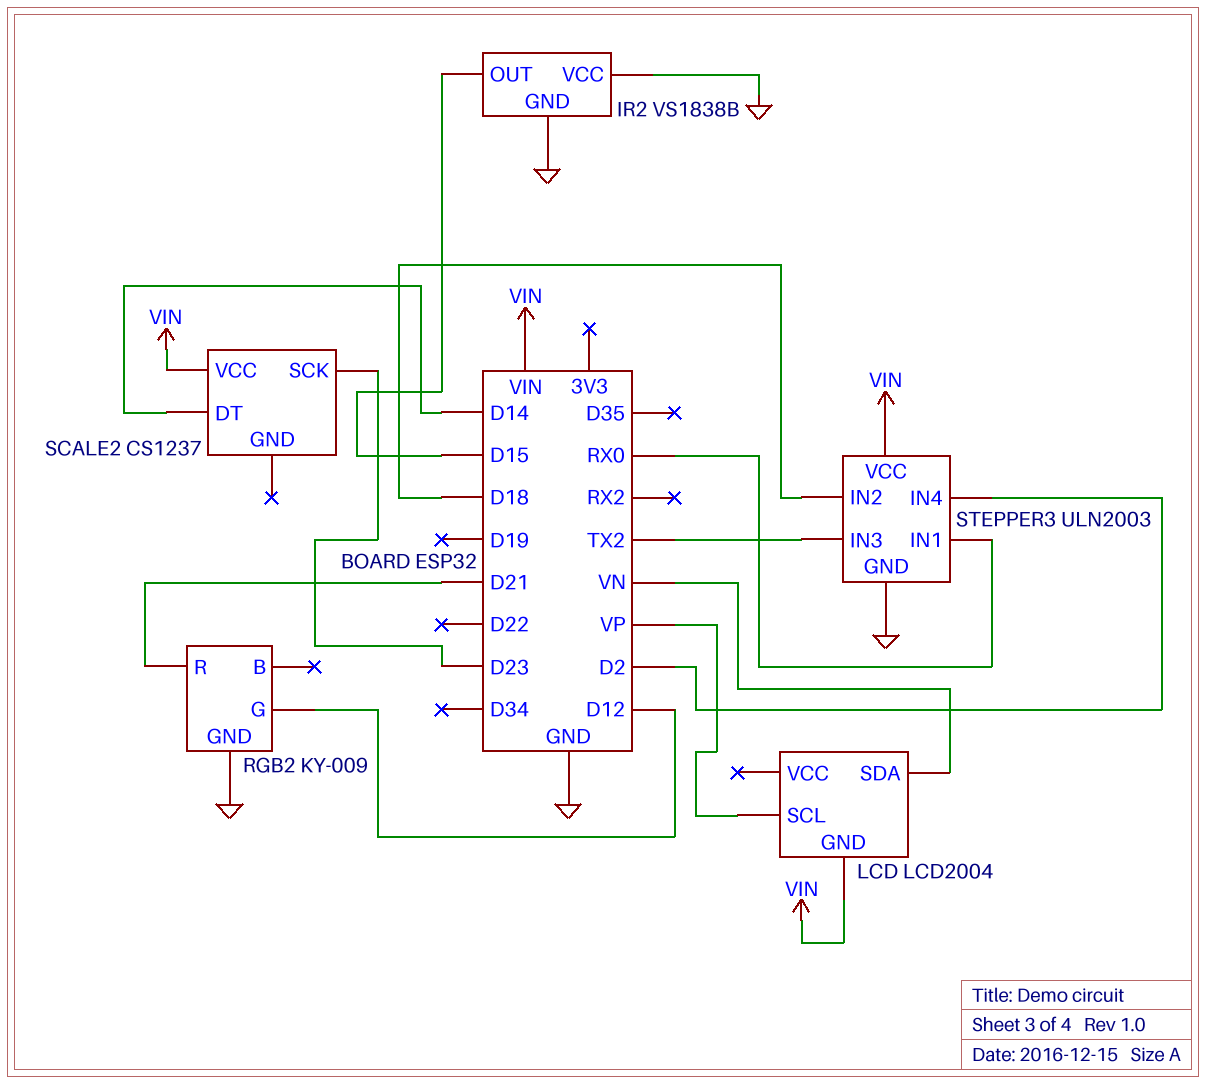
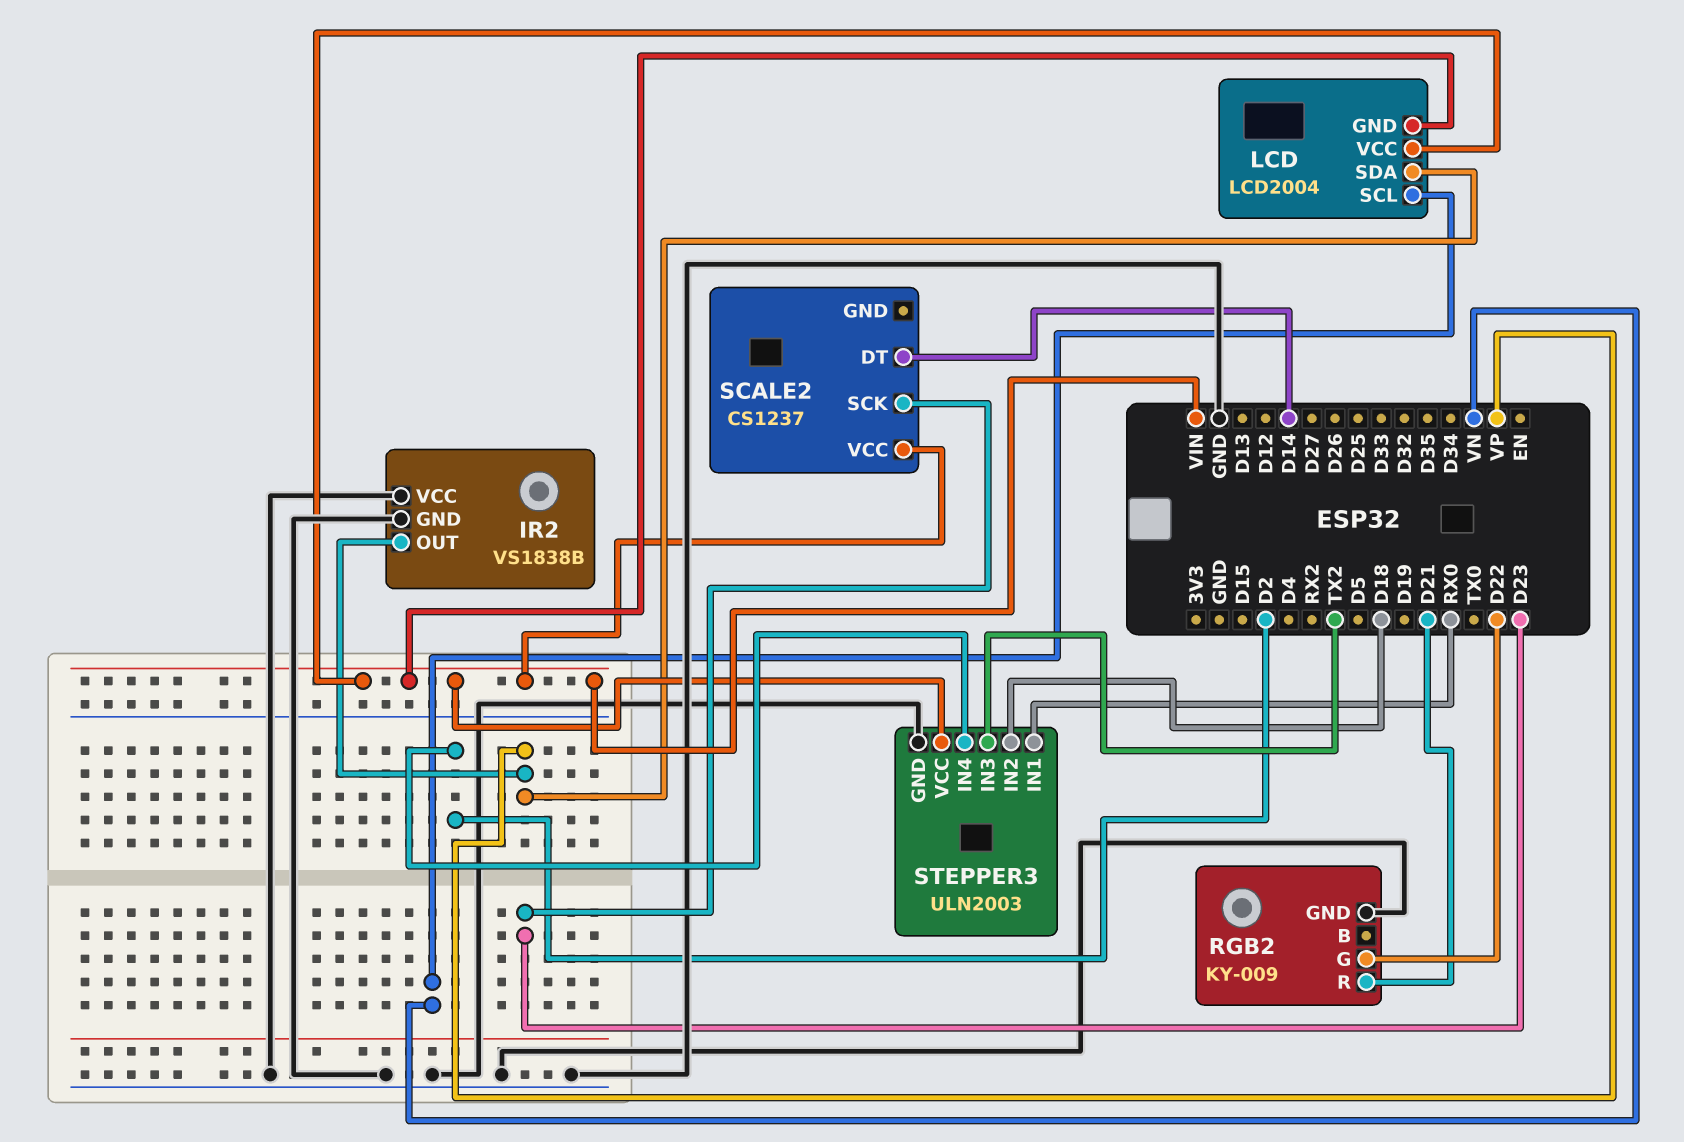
IR2 pin OUT: D15 -> VP
LCD pin SCL: VP -> VN
LCD pin SDA: VN -> VP
LCD pin VCC: none -> VIN
RGB2 pin G: D12 -> D22

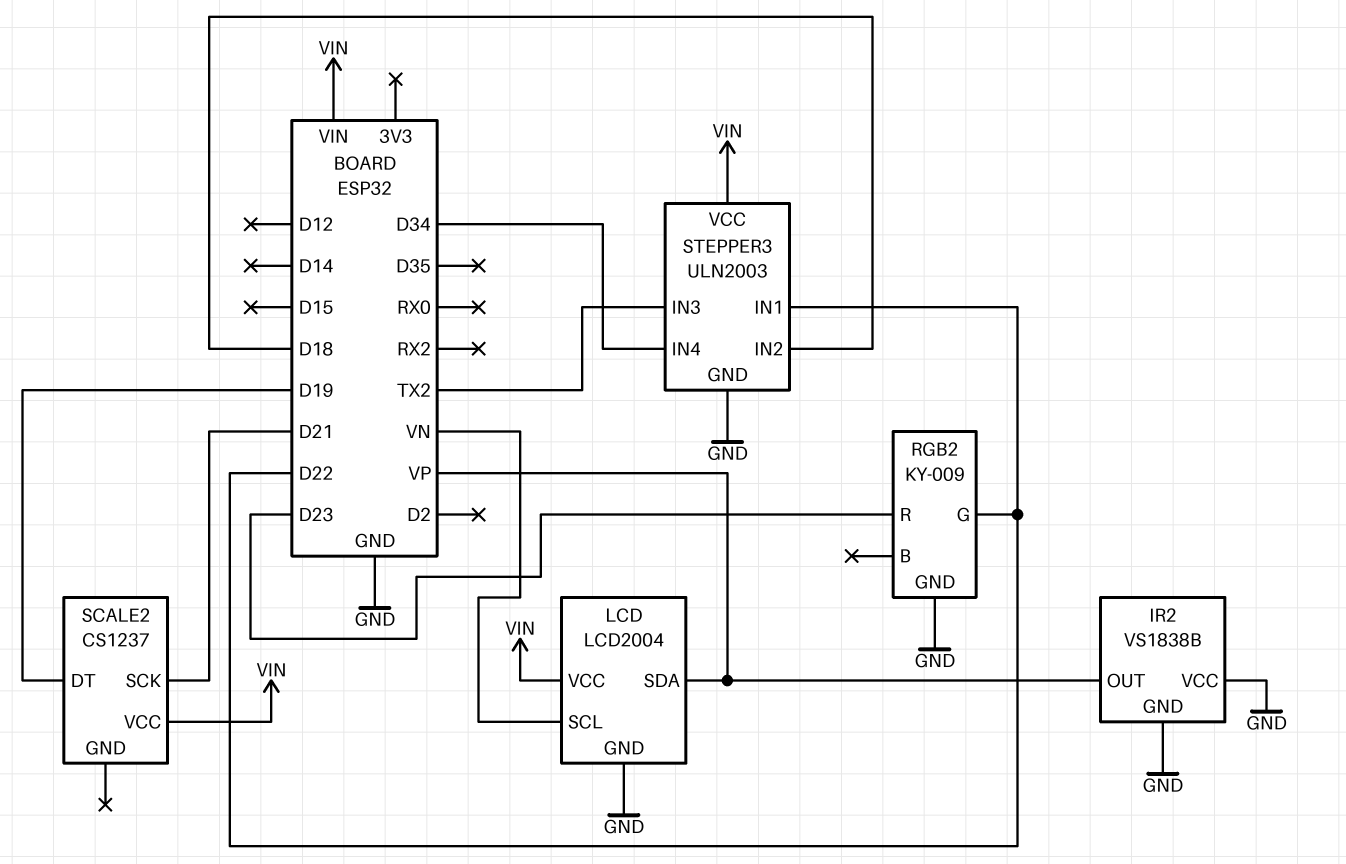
LCD pin GND: VIN -> GND
RGB2 pin R: D21 -> D23
SCALE2 pin DT: D14 -> D19
SCALE2 pin SCK: D23 -> D21
STEPPER3 pin IN1: RX0 -> D22
STEPPER3 pin IN4: D2 -> D34

